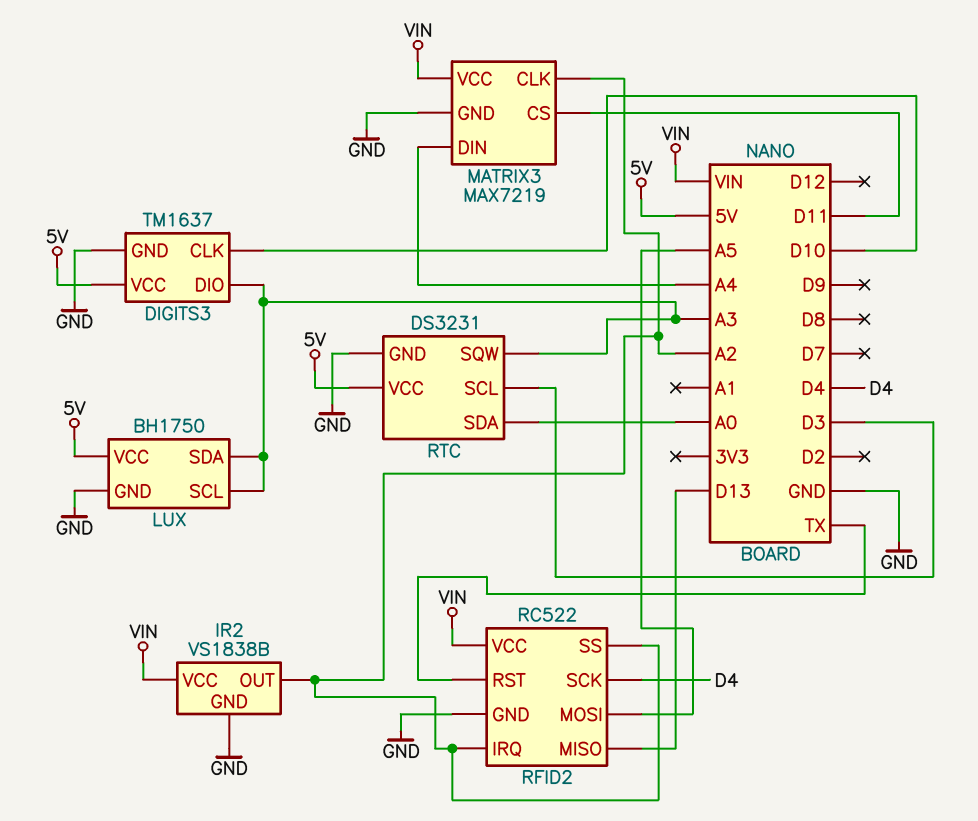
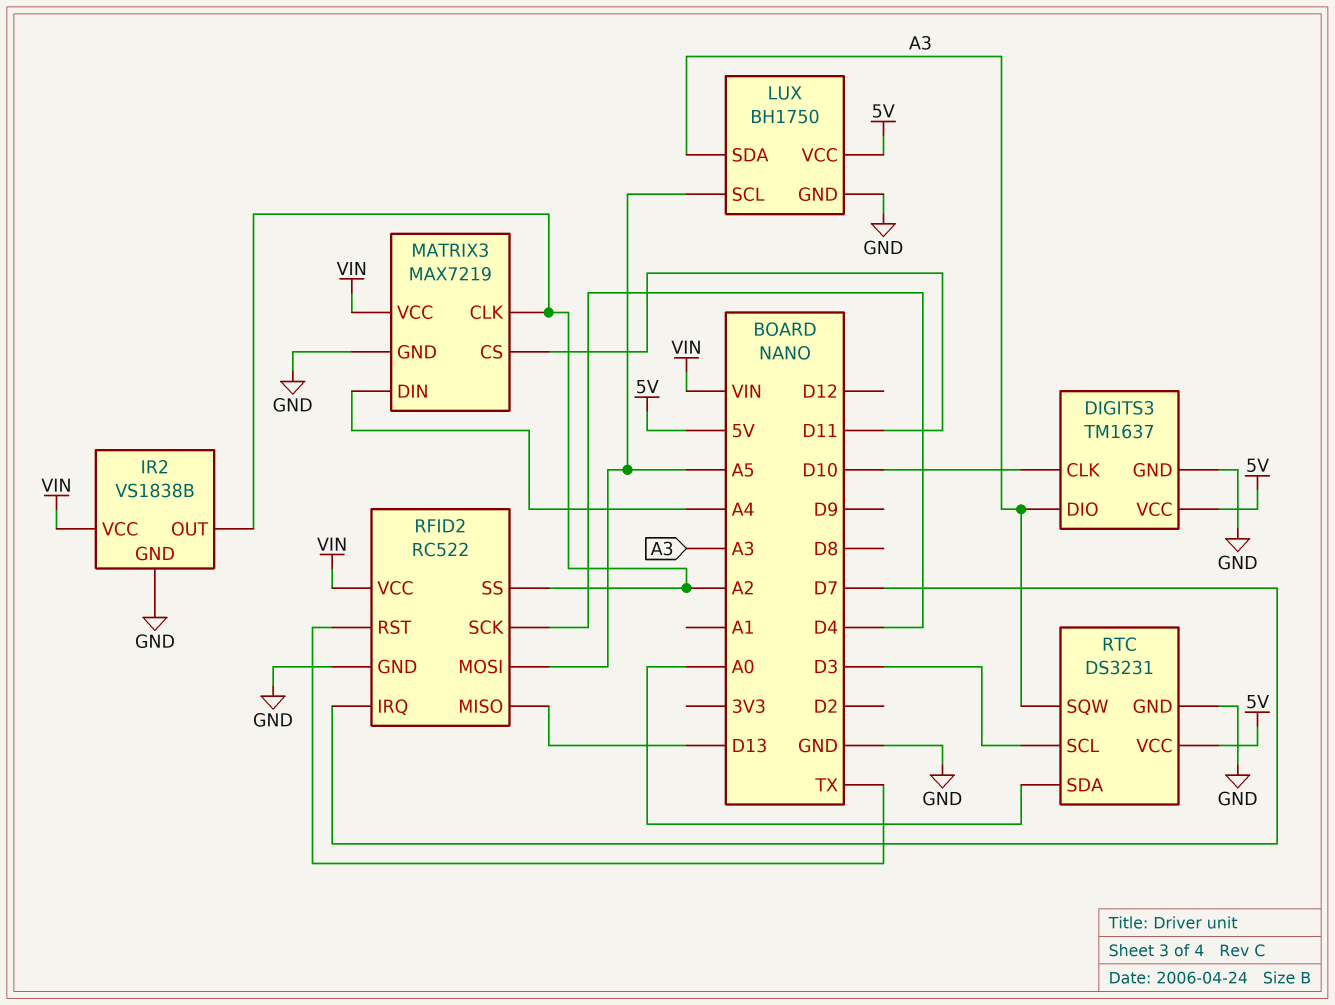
LUX pin SCL: A3 -> A5
RFID2 pin IRQ: A2 -> D7

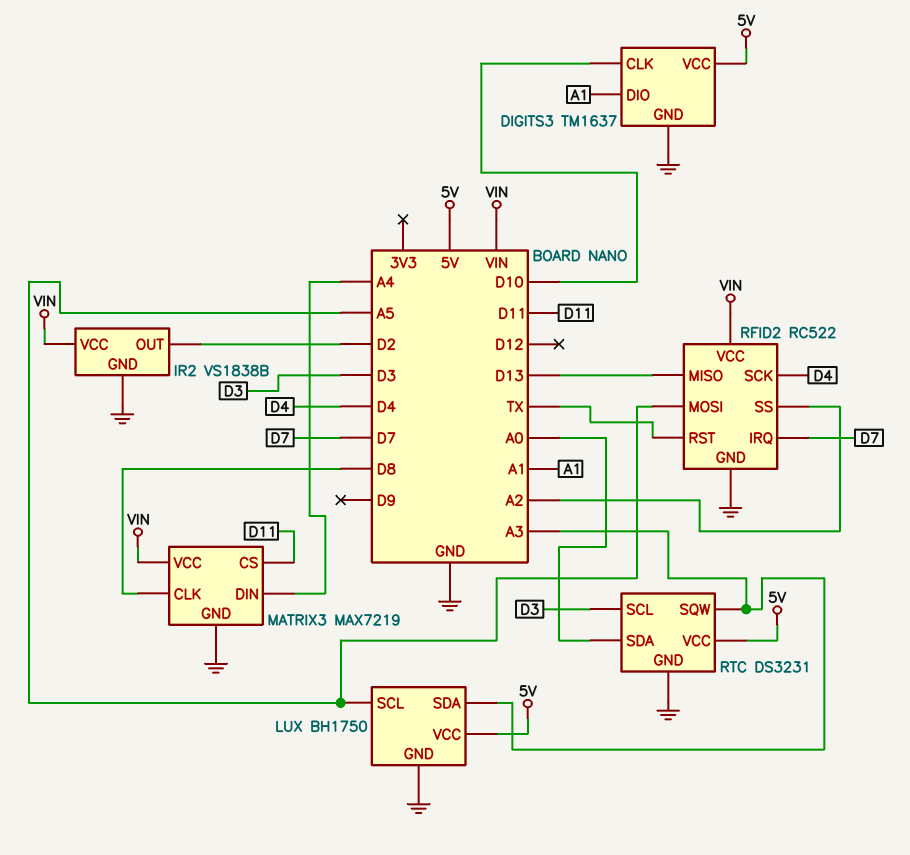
DIGITS3 pin DIO: A3 -> A1
IR2 pin OUT: A2 -> D2
MATRIX3 pin CLK: A2 -> D8

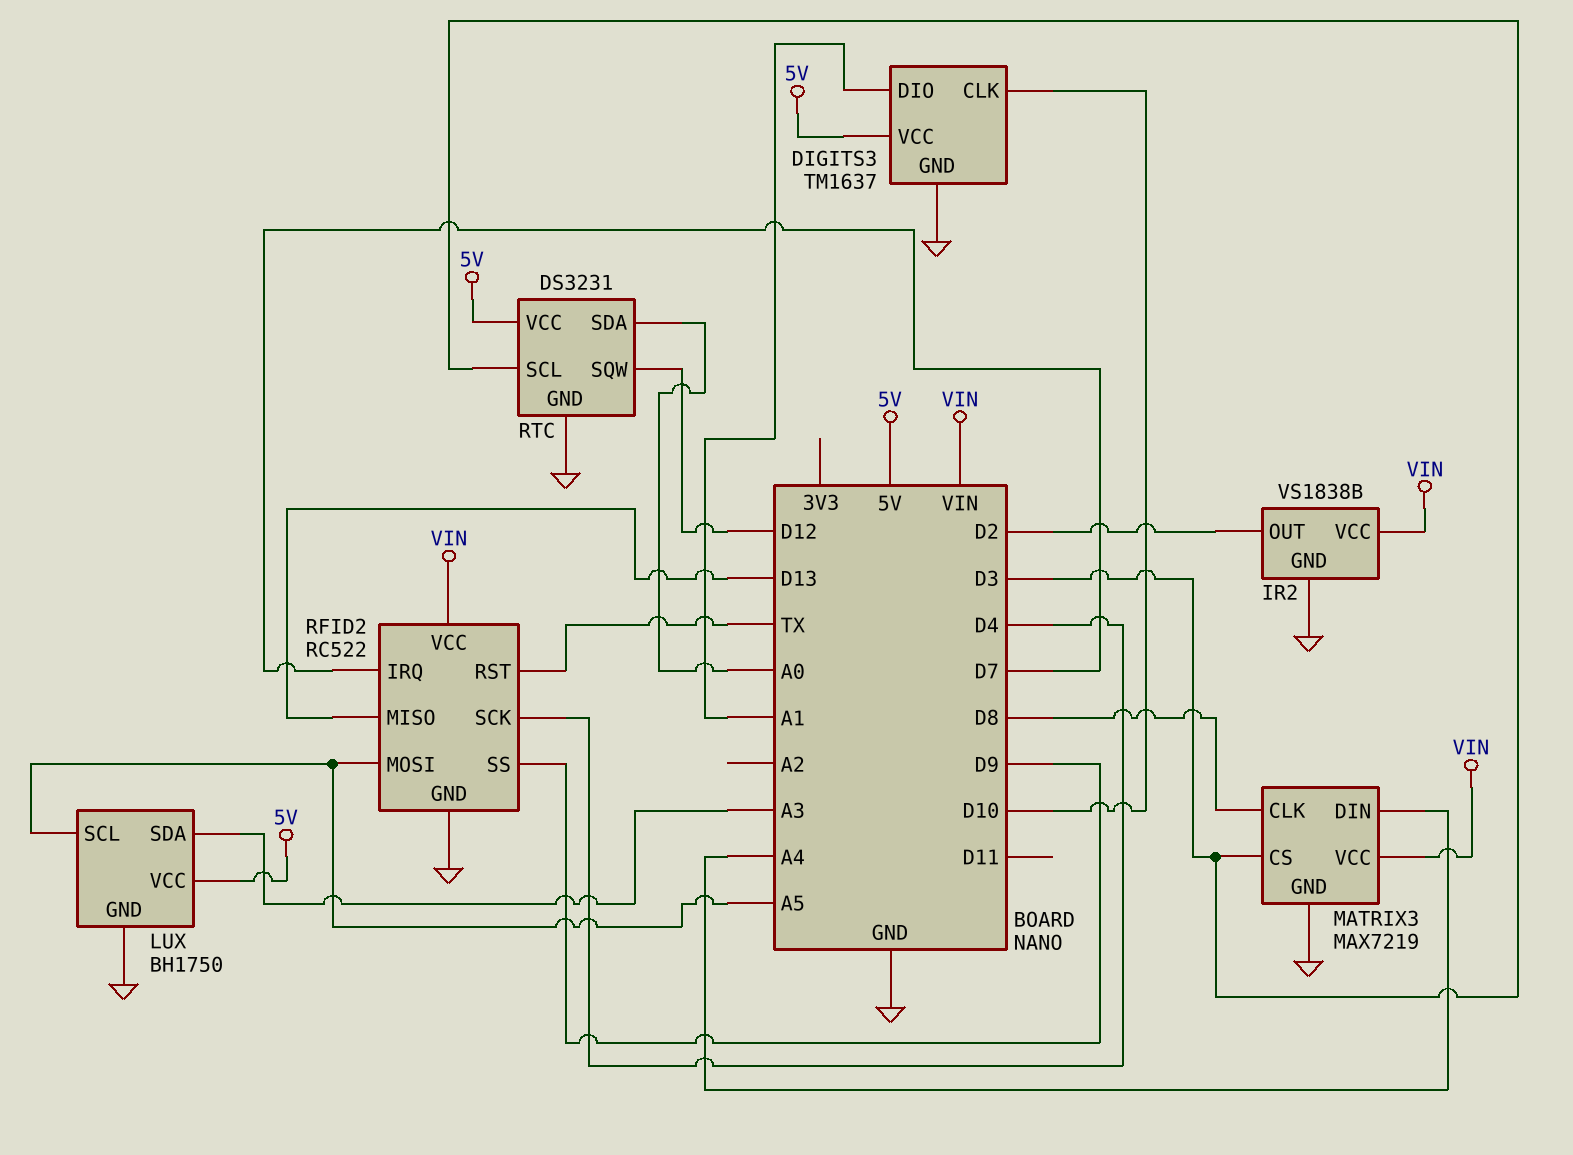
MATRIX3 pin CS: D11 -> D3
RFID2 pin SS: A2 -> D9
RTC pin SQW: A3 -> D12

